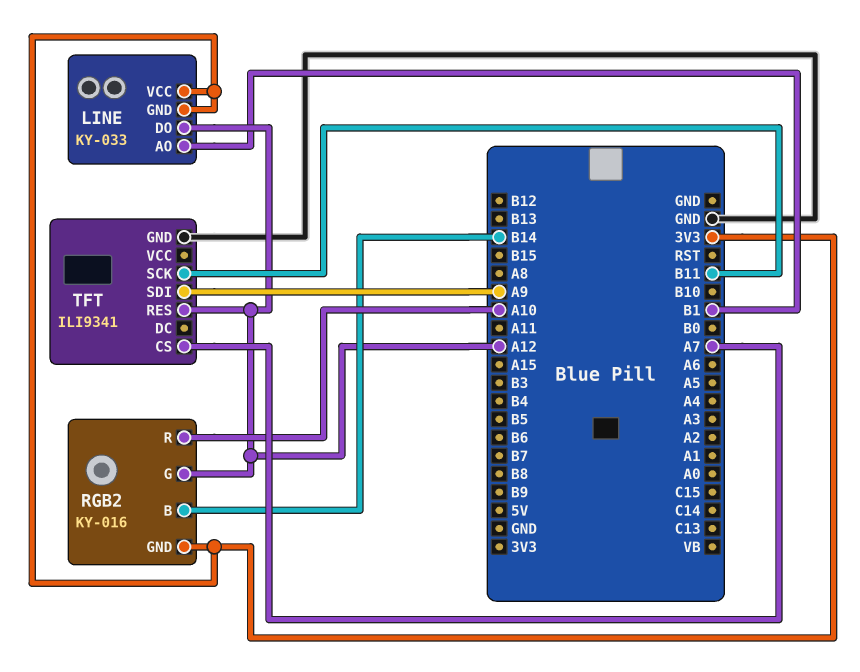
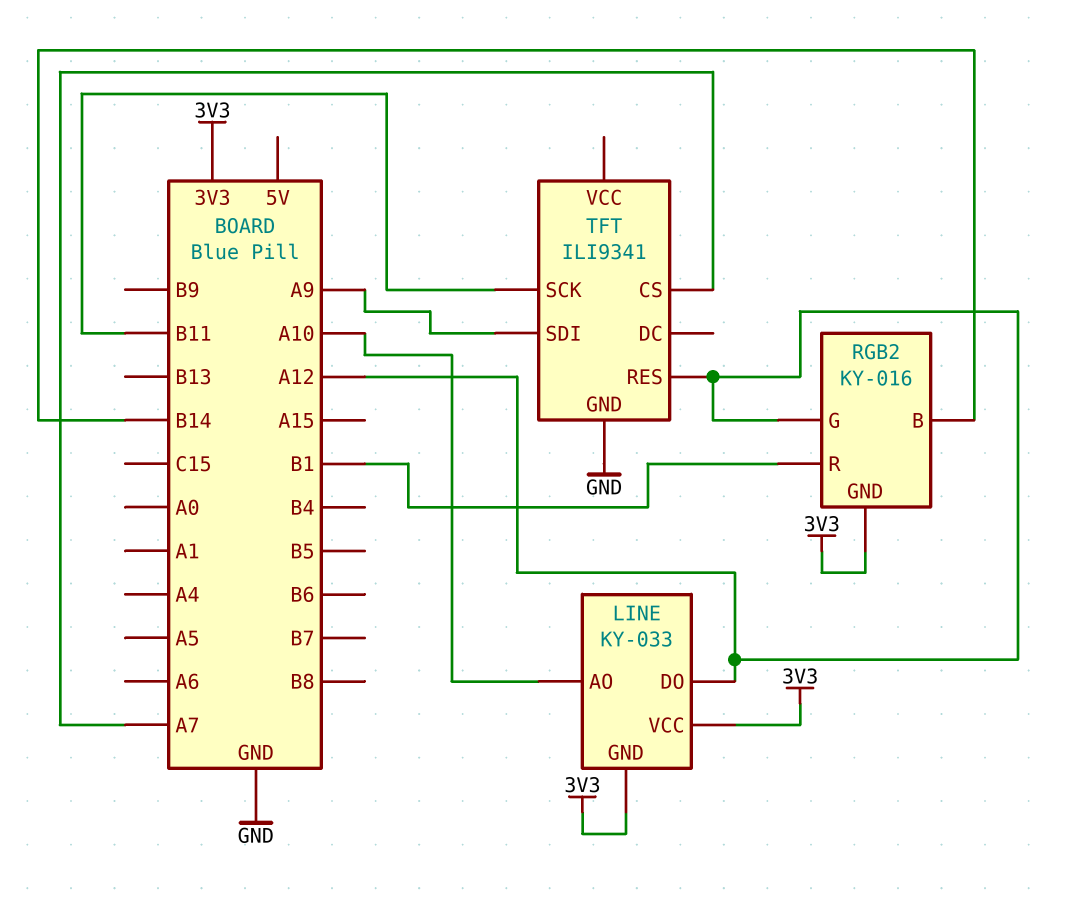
LINE pin AO: B1 -> A10
RGB2 pin R: A10 -> B1

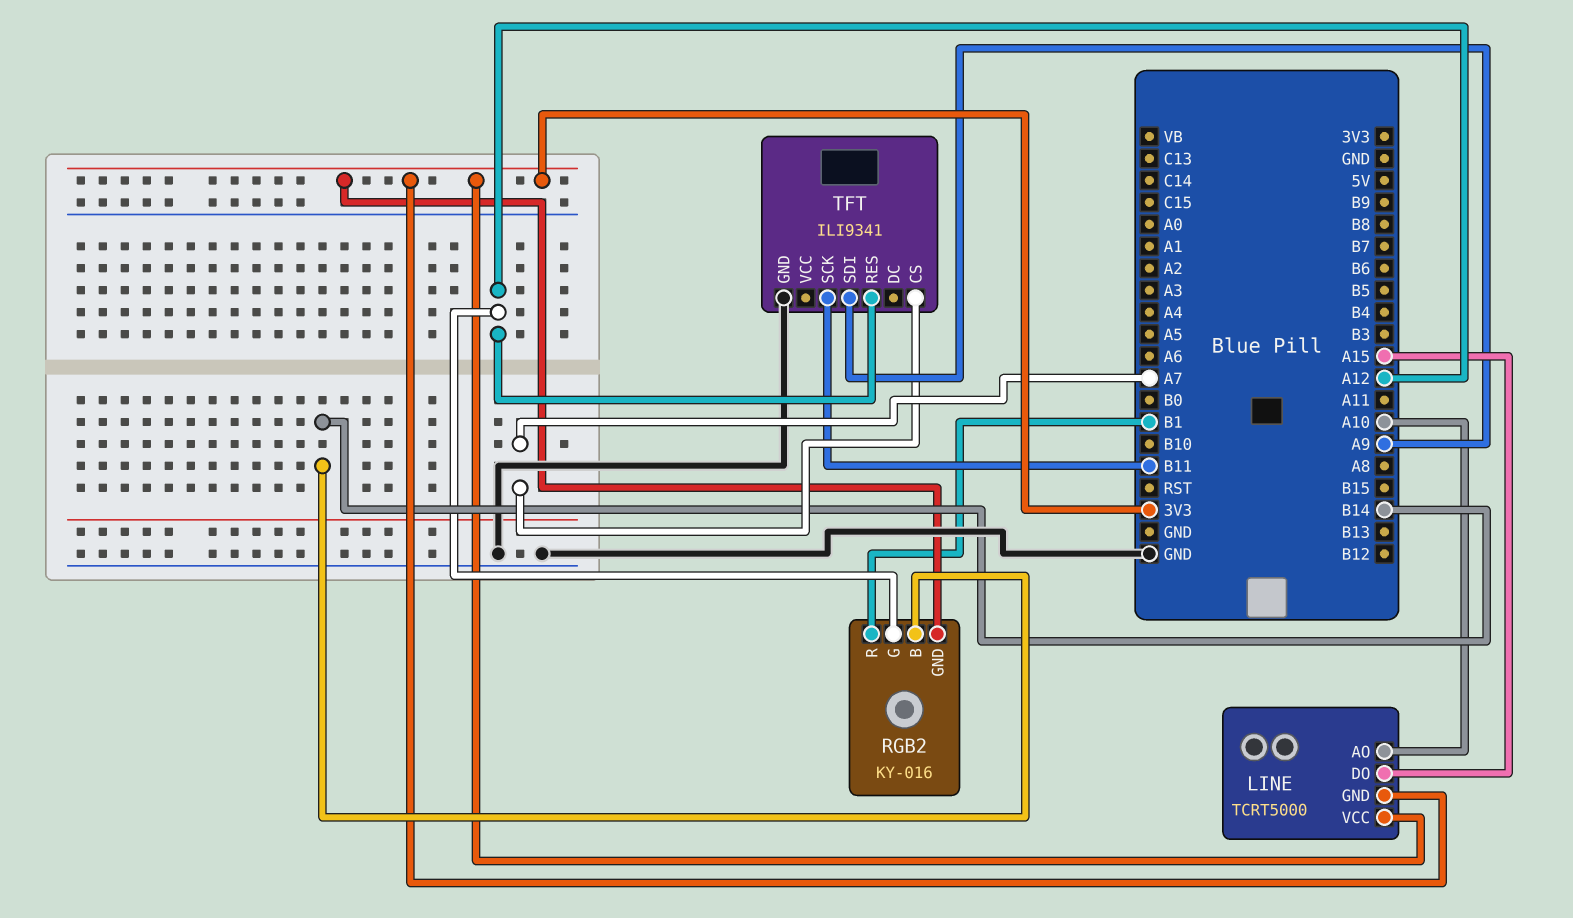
LINE: KY-033 -> TCRT5000
LINE pin DO: A12 -> A15

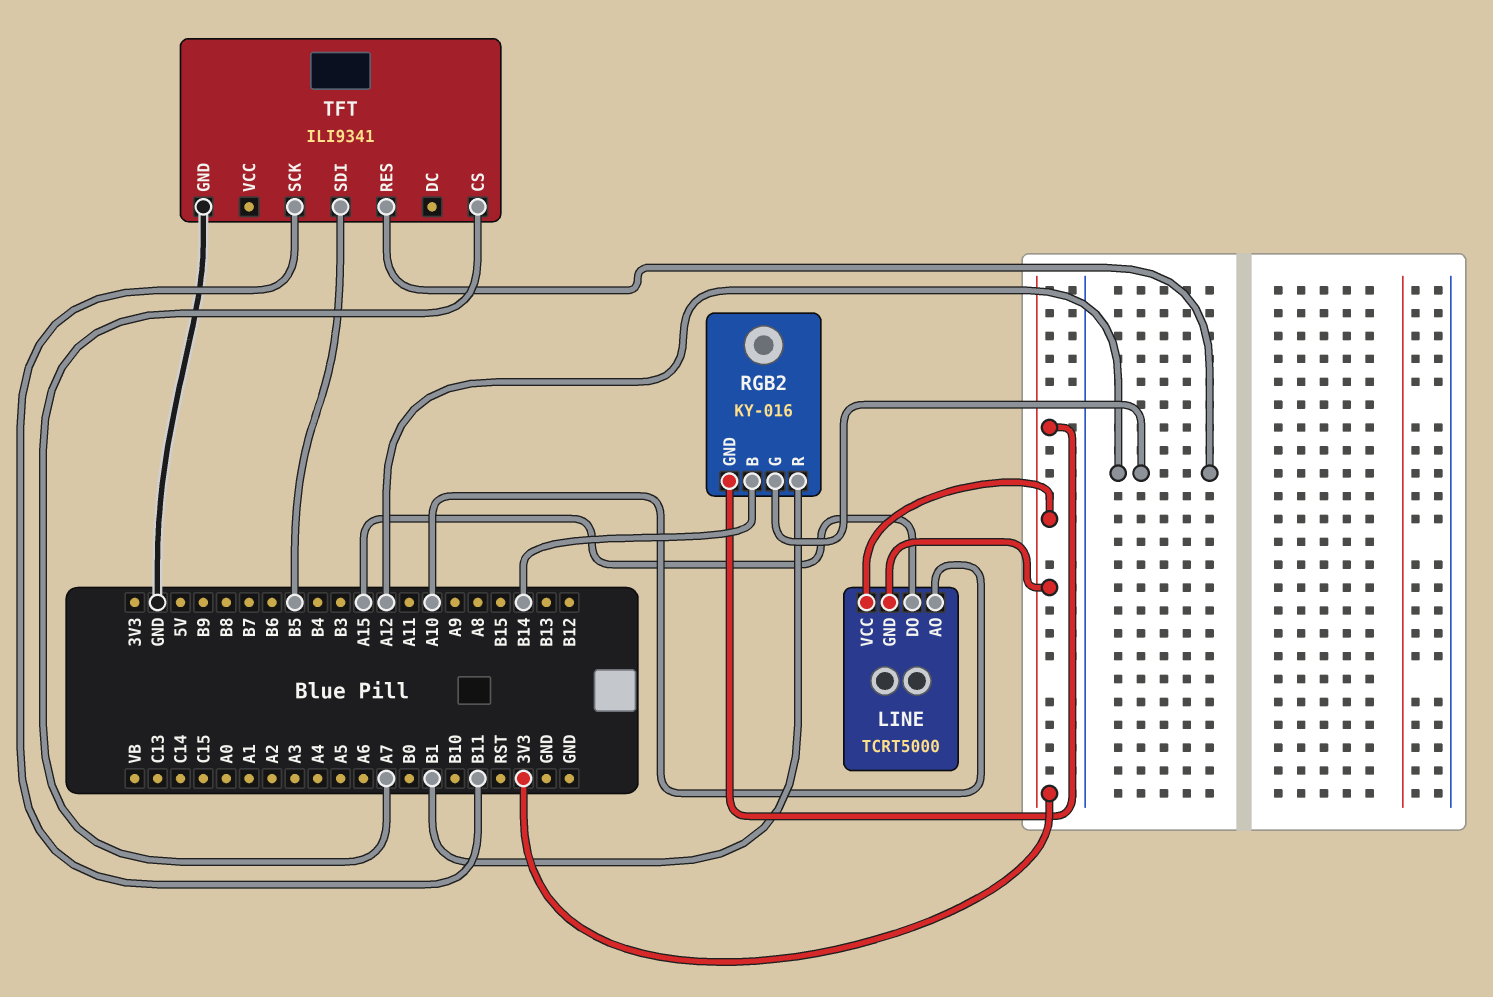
TFT pin SDI: A9 -> B5

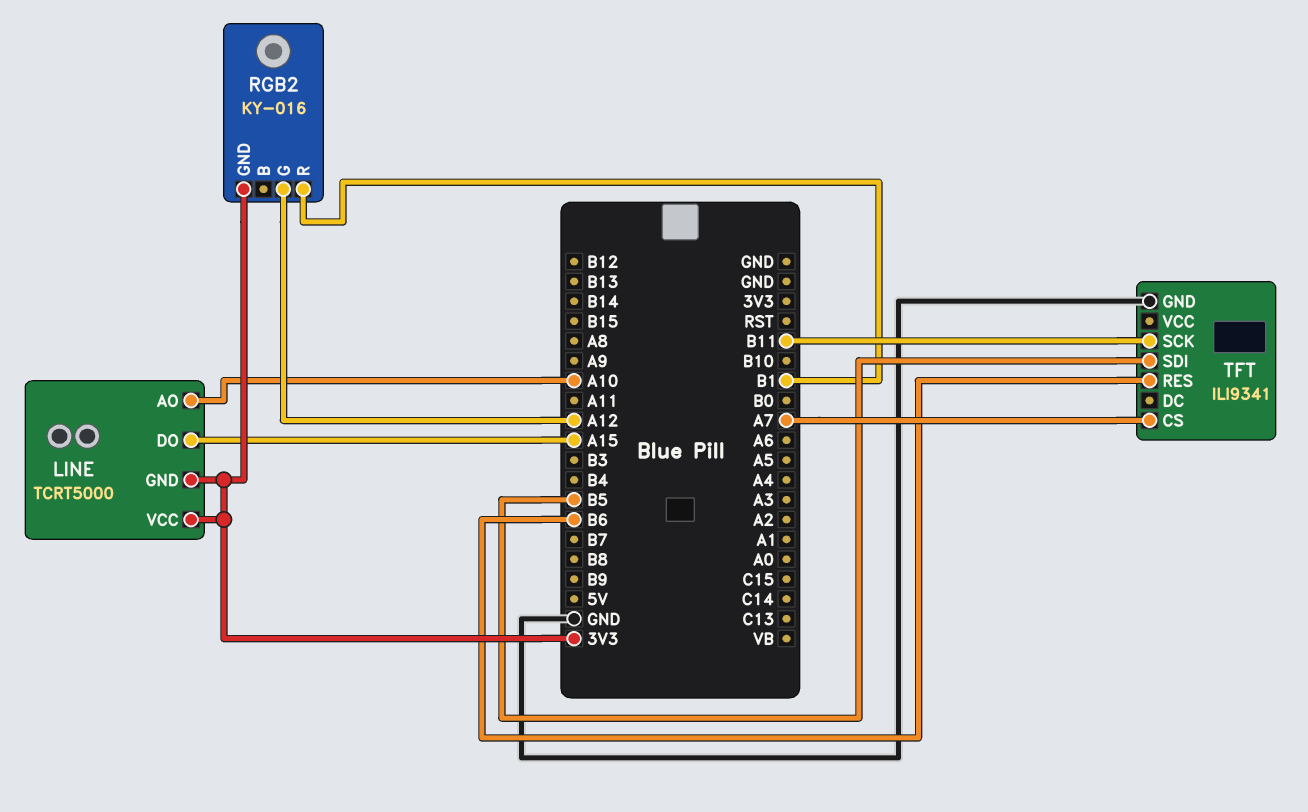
RGB2 pin B: B14 -> none
TFT pin RES: A12 -> B6

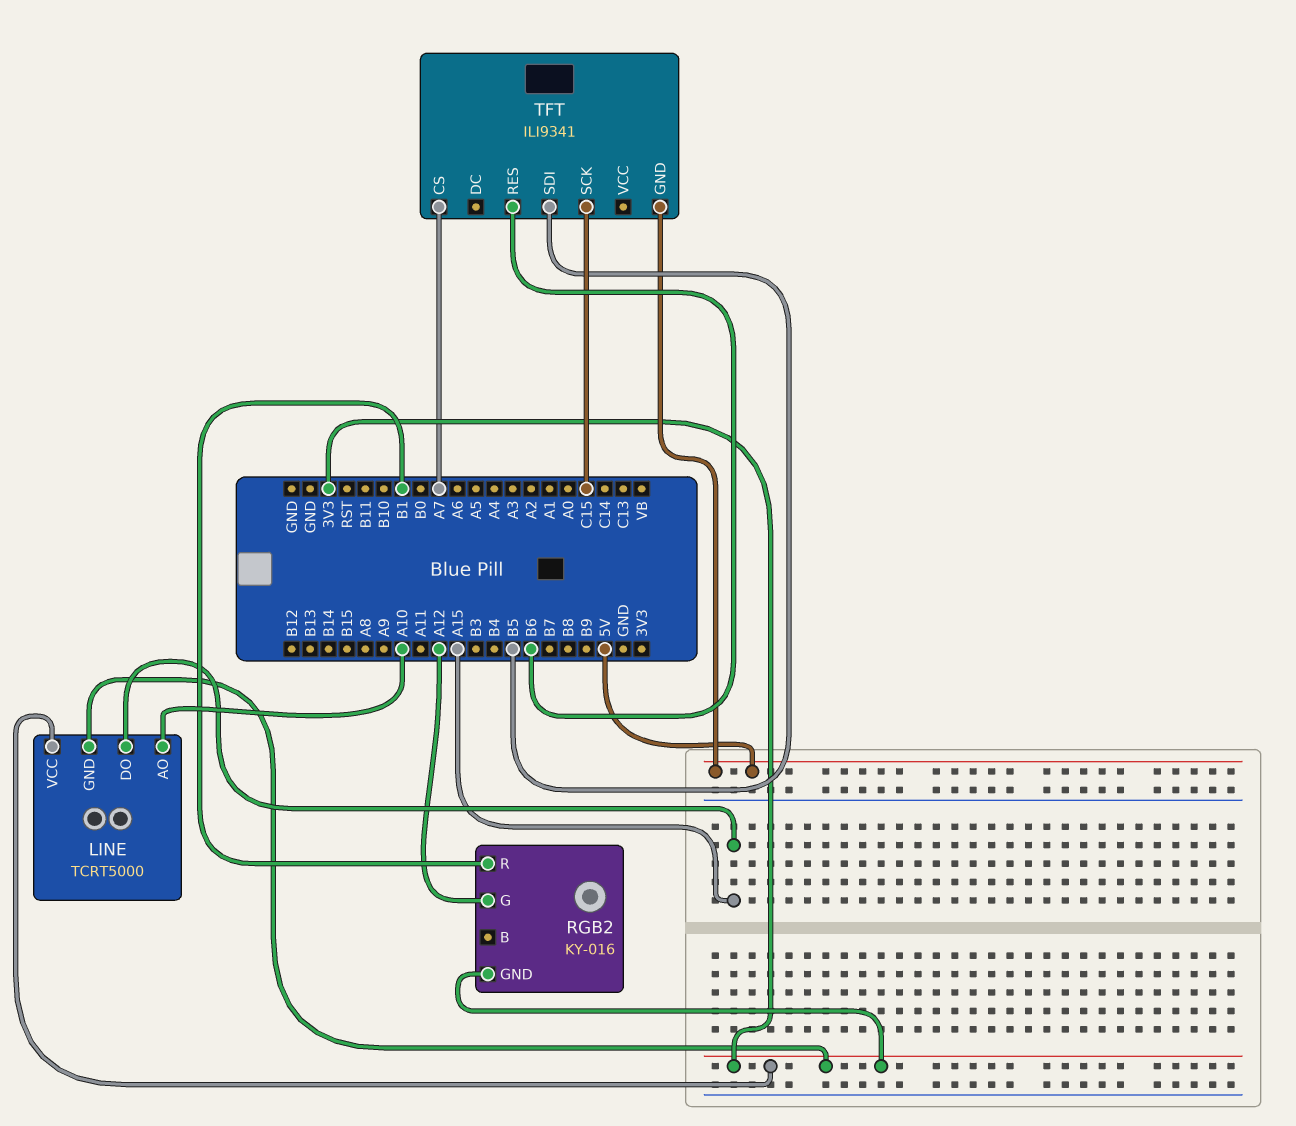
TFT pin GND: GND -> 5V
TFT pin SCK: B11 -> C15

